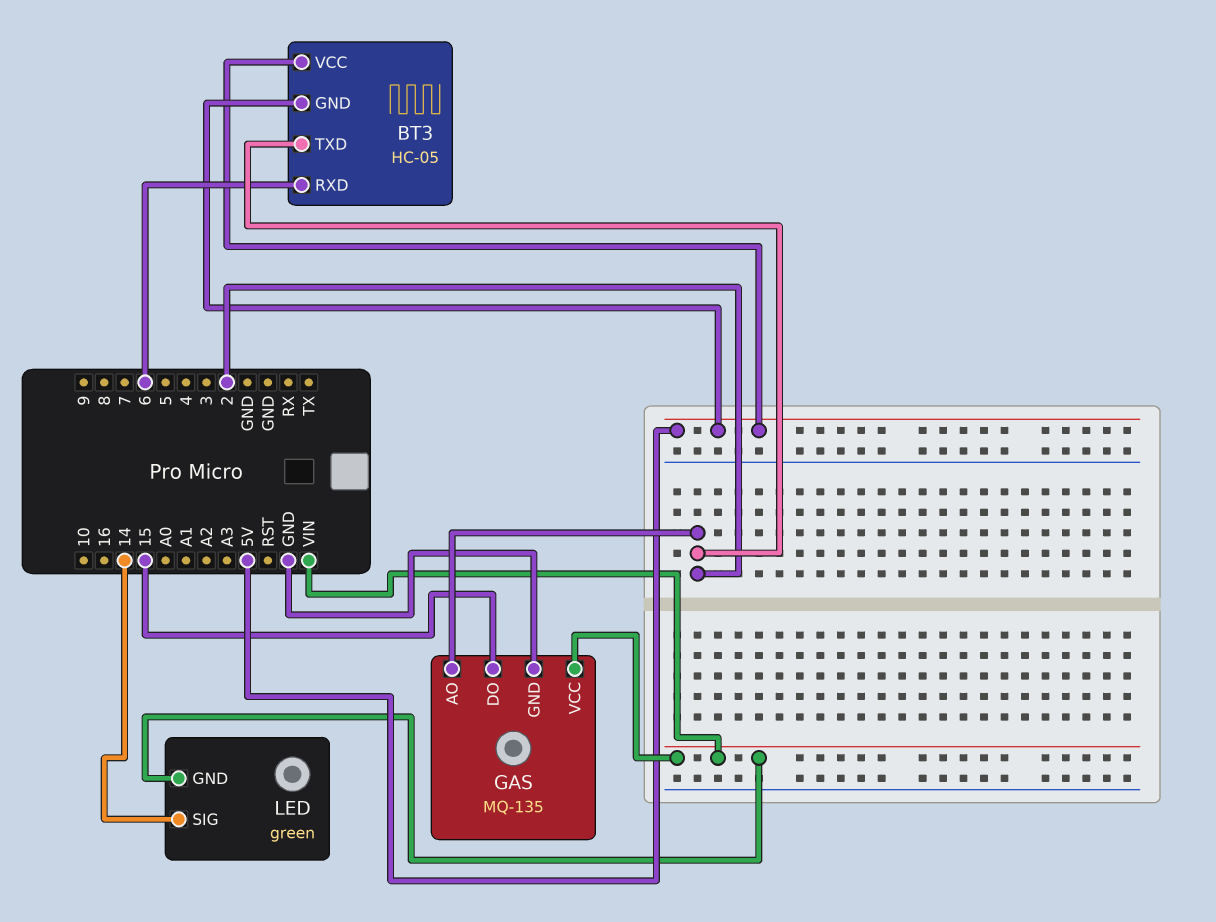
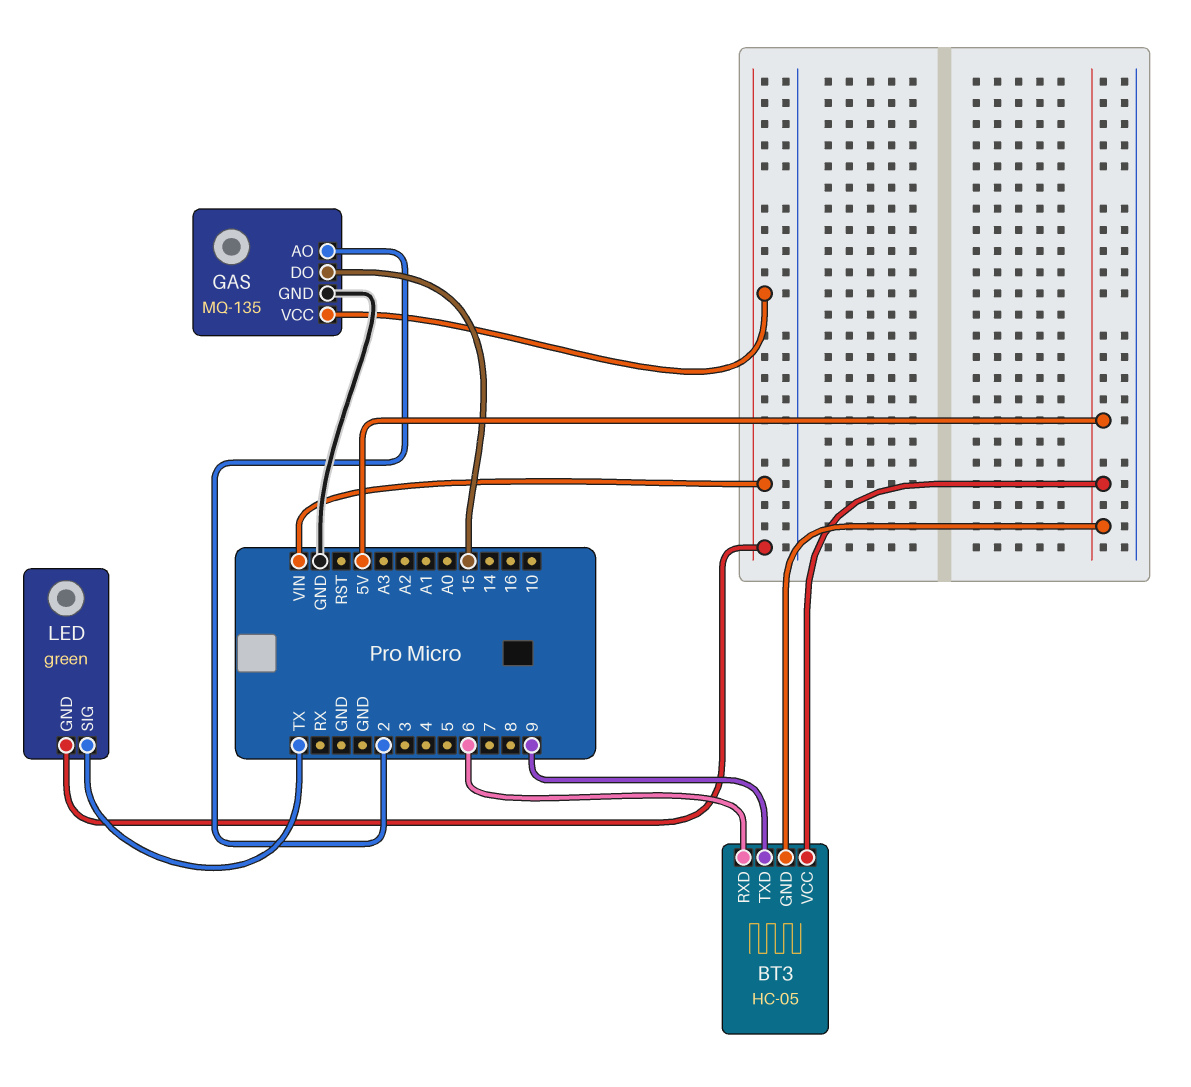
BT3 pin TXD: 2 -> 9
LED pin SIG: 14 -> TX

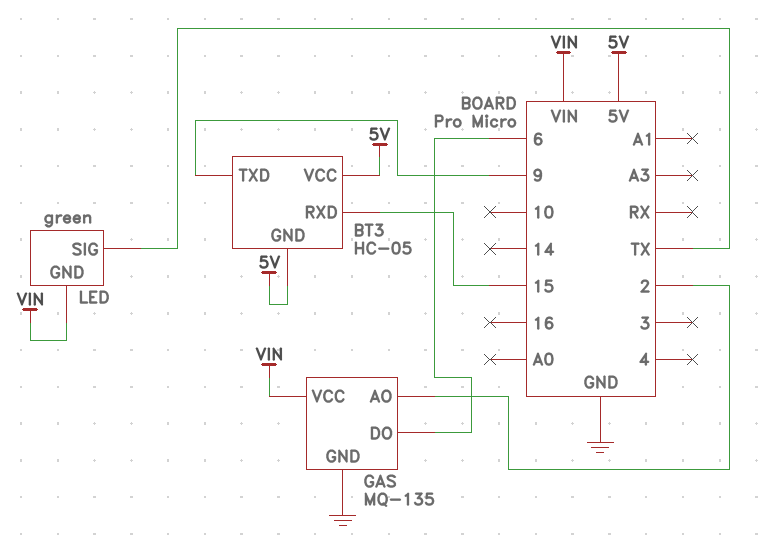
BT3 pin RXD: 6 -> 15
GAS pin DO: 15 -> 6

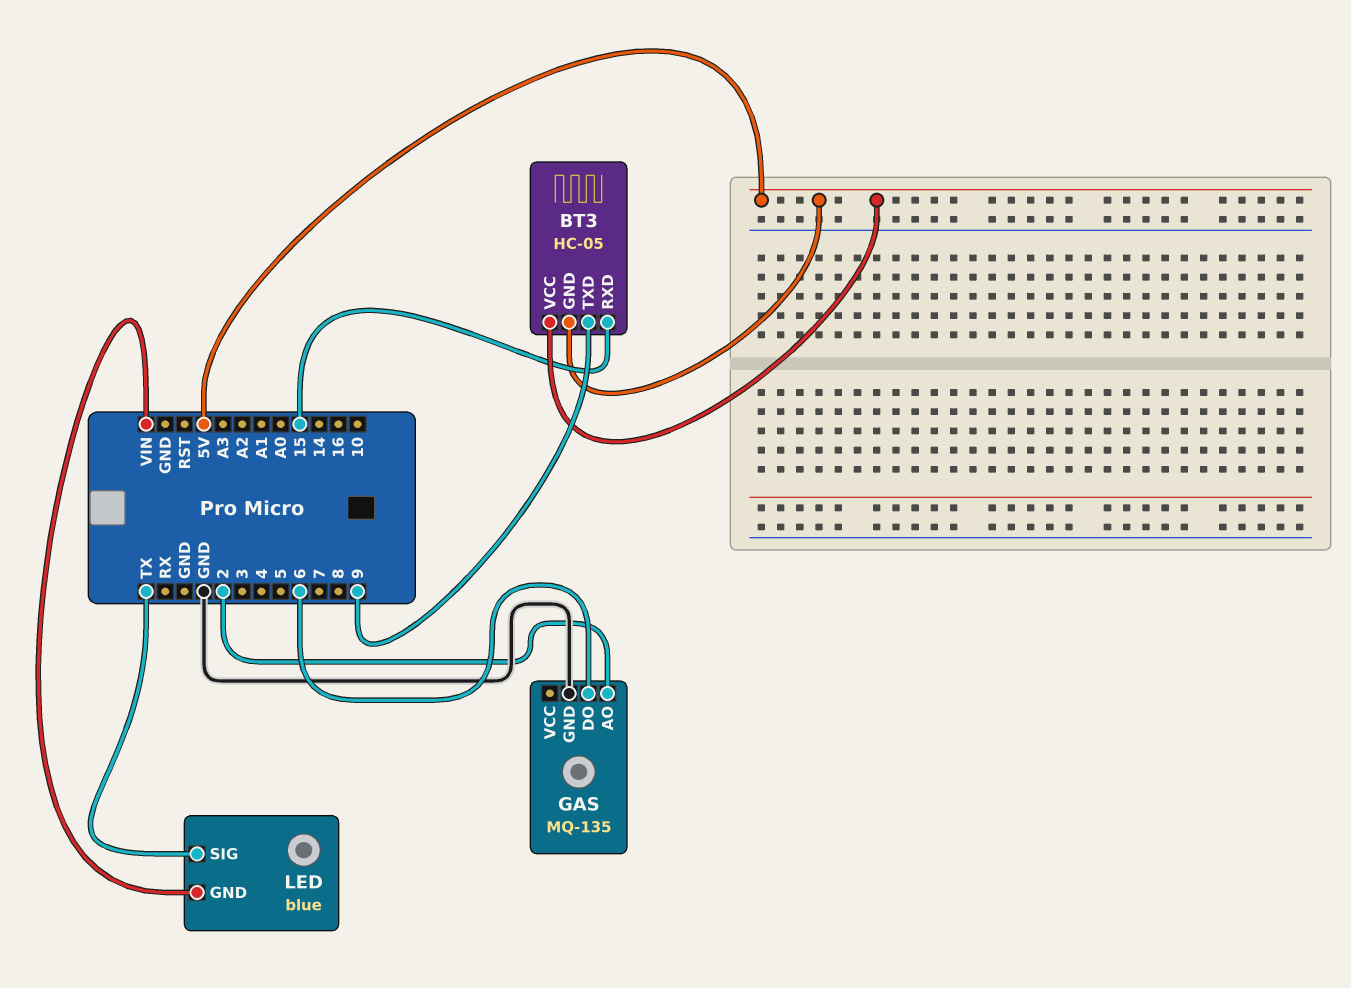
GAS pin VCC: VIN -> none
LED: green -> blue

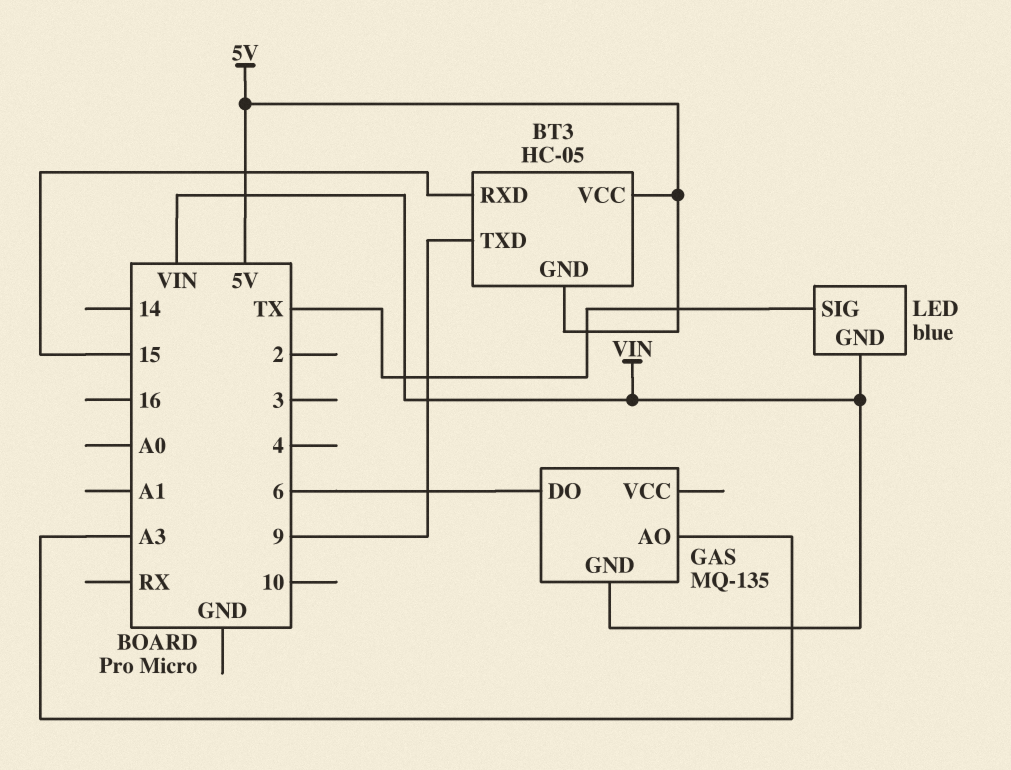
GAS pin AO: 2 -> A3
GAS pin GND: GND -> VIN

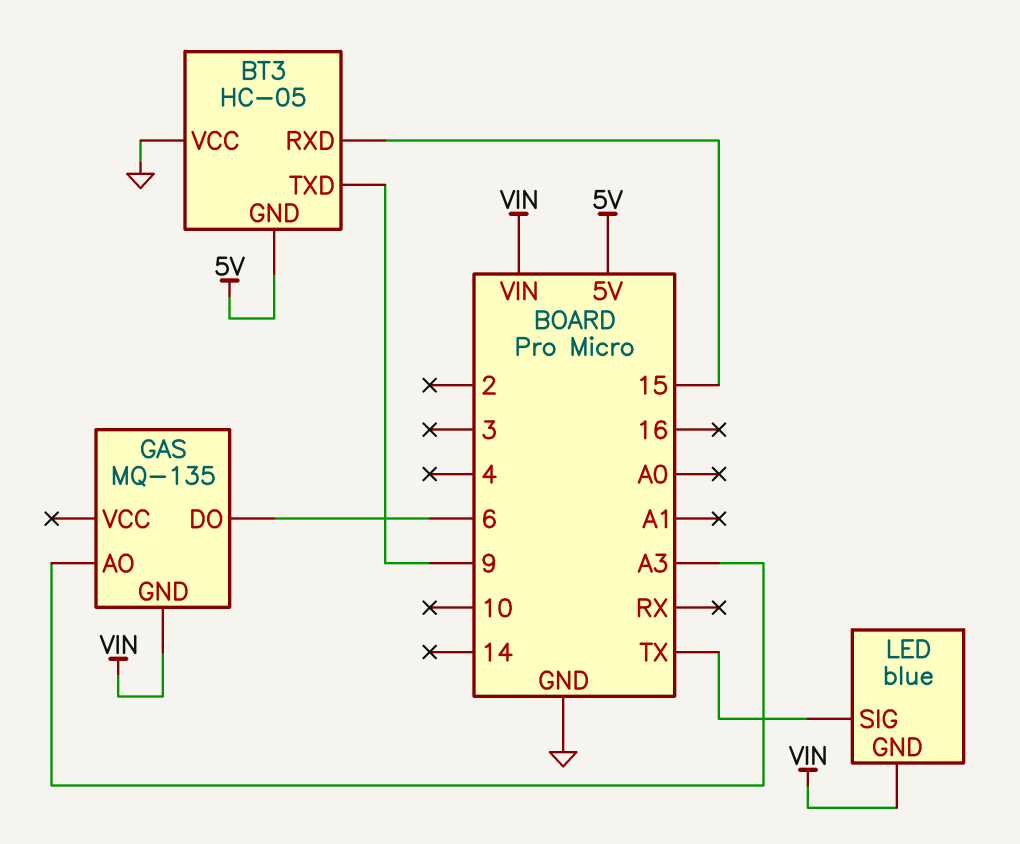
BT3 pin VCC: 5V -> GND

